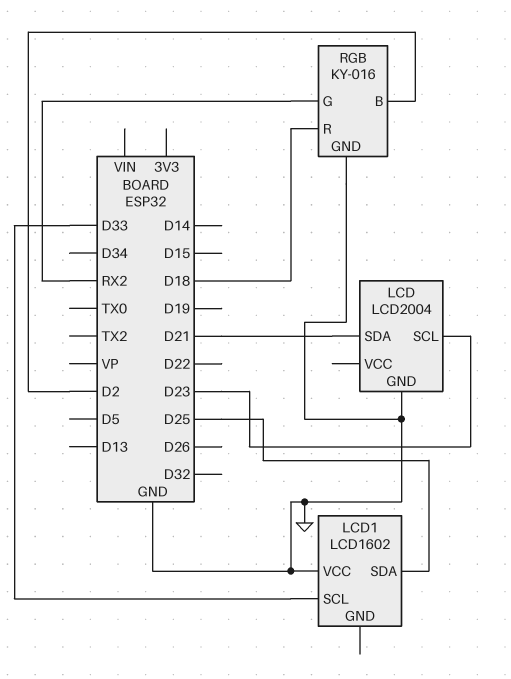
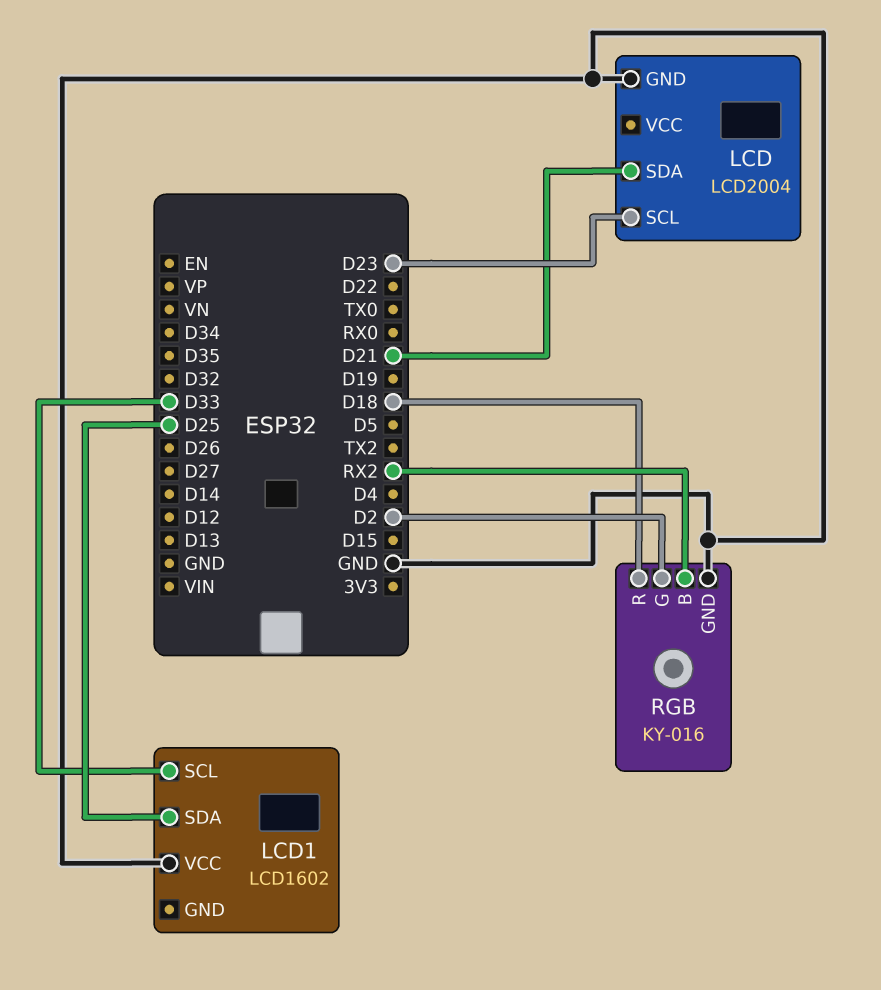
RGB pin B: D2 -> RX2
RGB pin G: RX2 -> D2

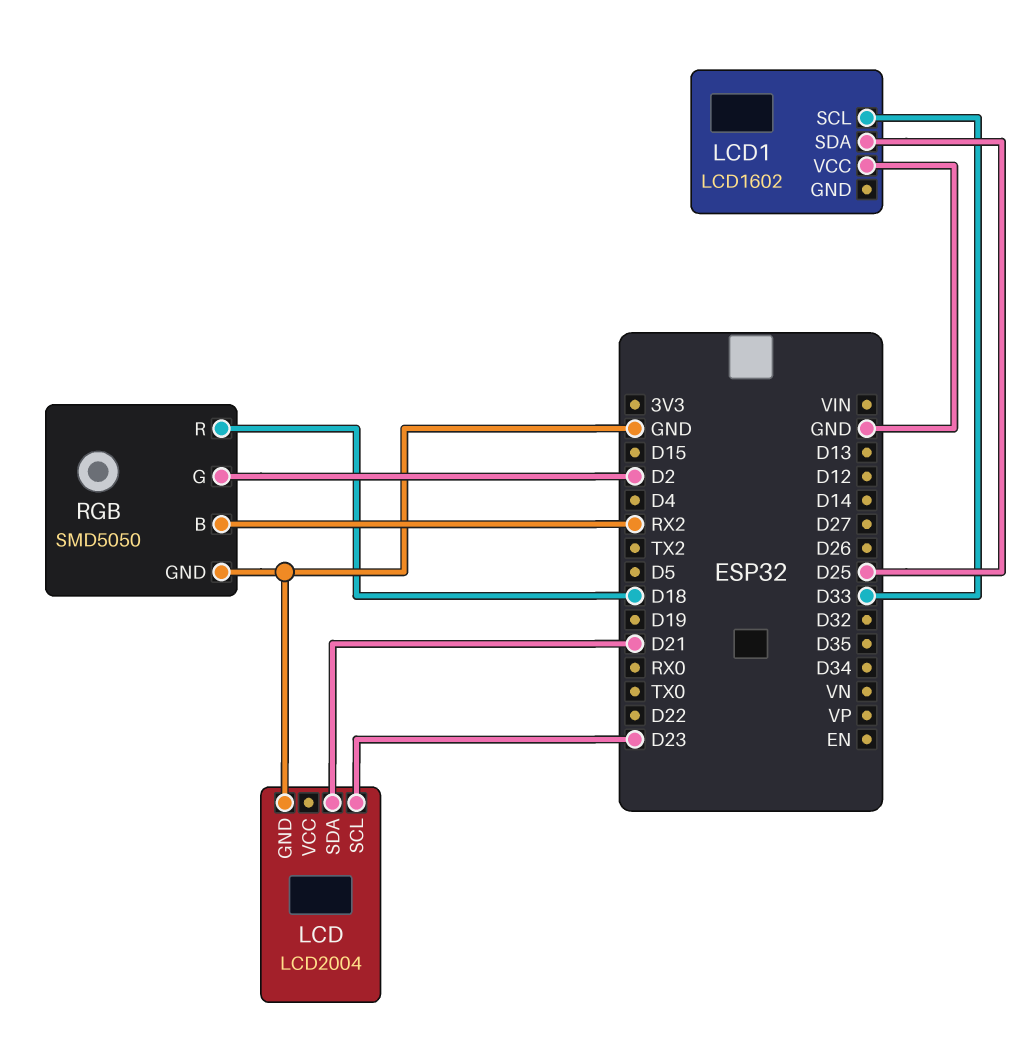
RGB: KY-016 -> SMD5050

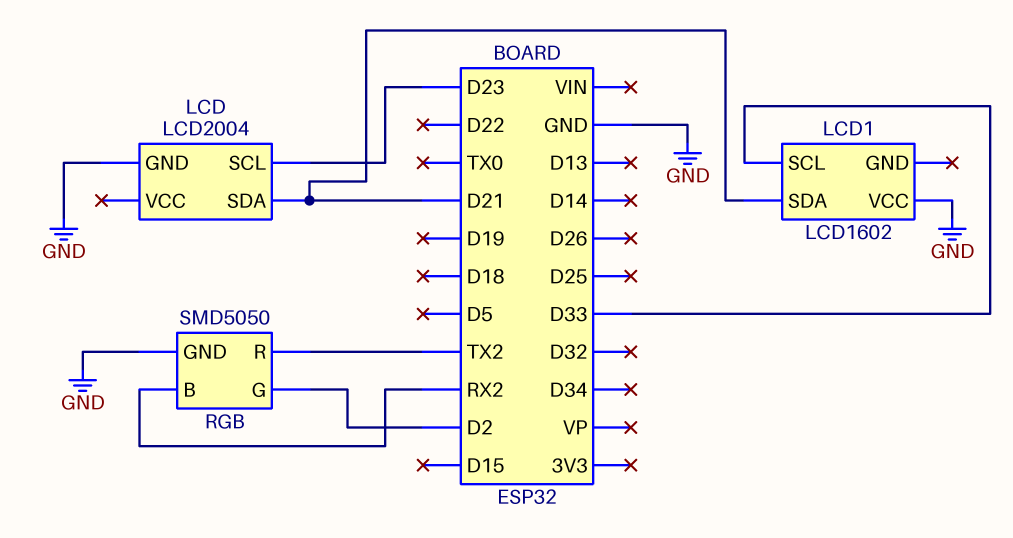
LCD1 pin SDA: D25 -> D21
RGB pin R: D18 -> TX2

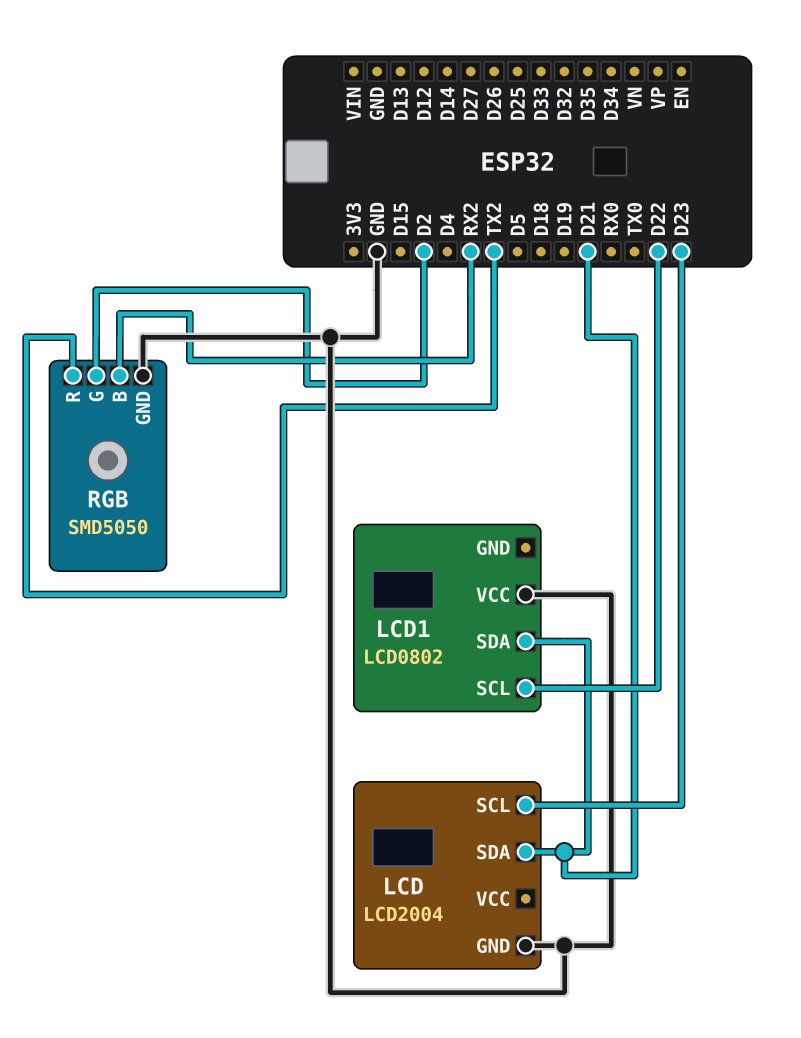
LCD1: LCD1602 -> LCD0802
LCD1 pin SCL: D33 -> D22

